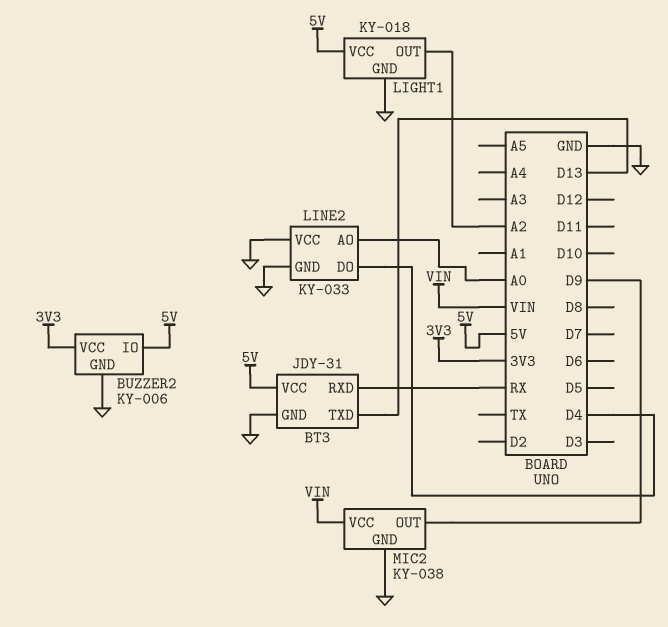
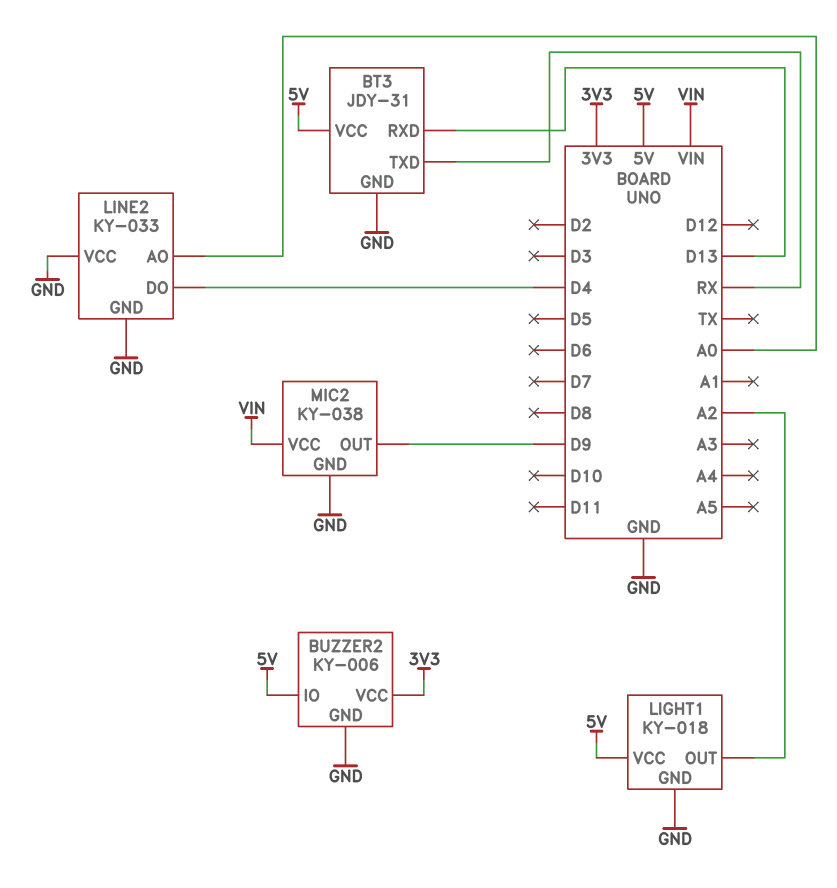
BT3 pin RXD: RX -> D13
BT3 pin TXD: D13 -> RX

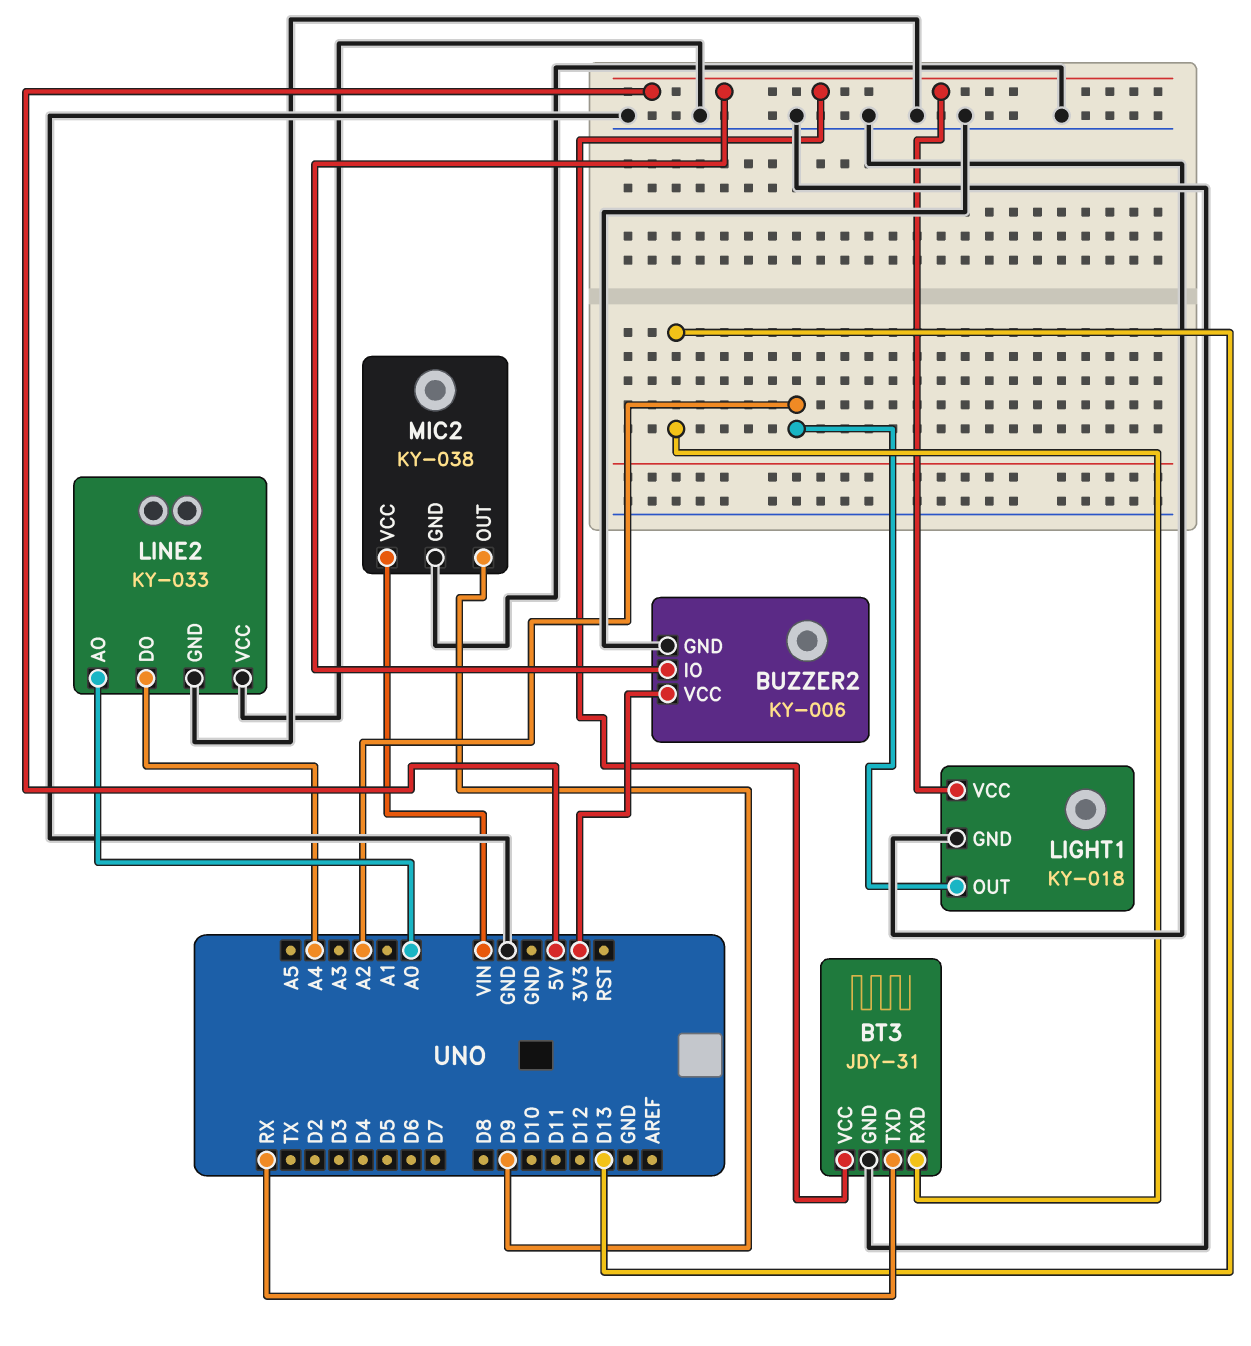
LINE2 pin DO: D4 -> A4

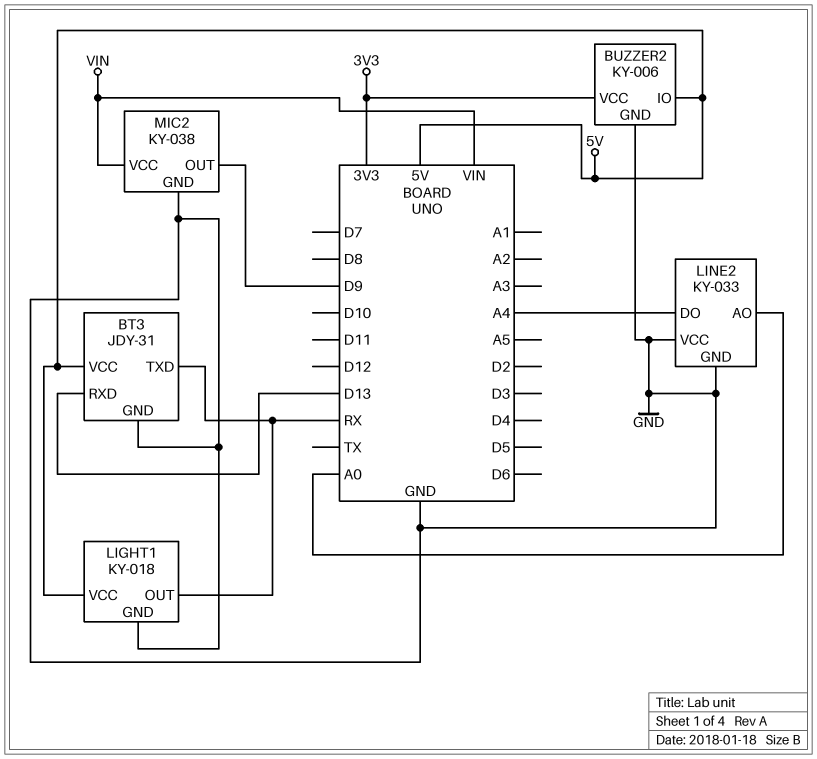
LIGHT1 pin OUT: A2 -> RX

